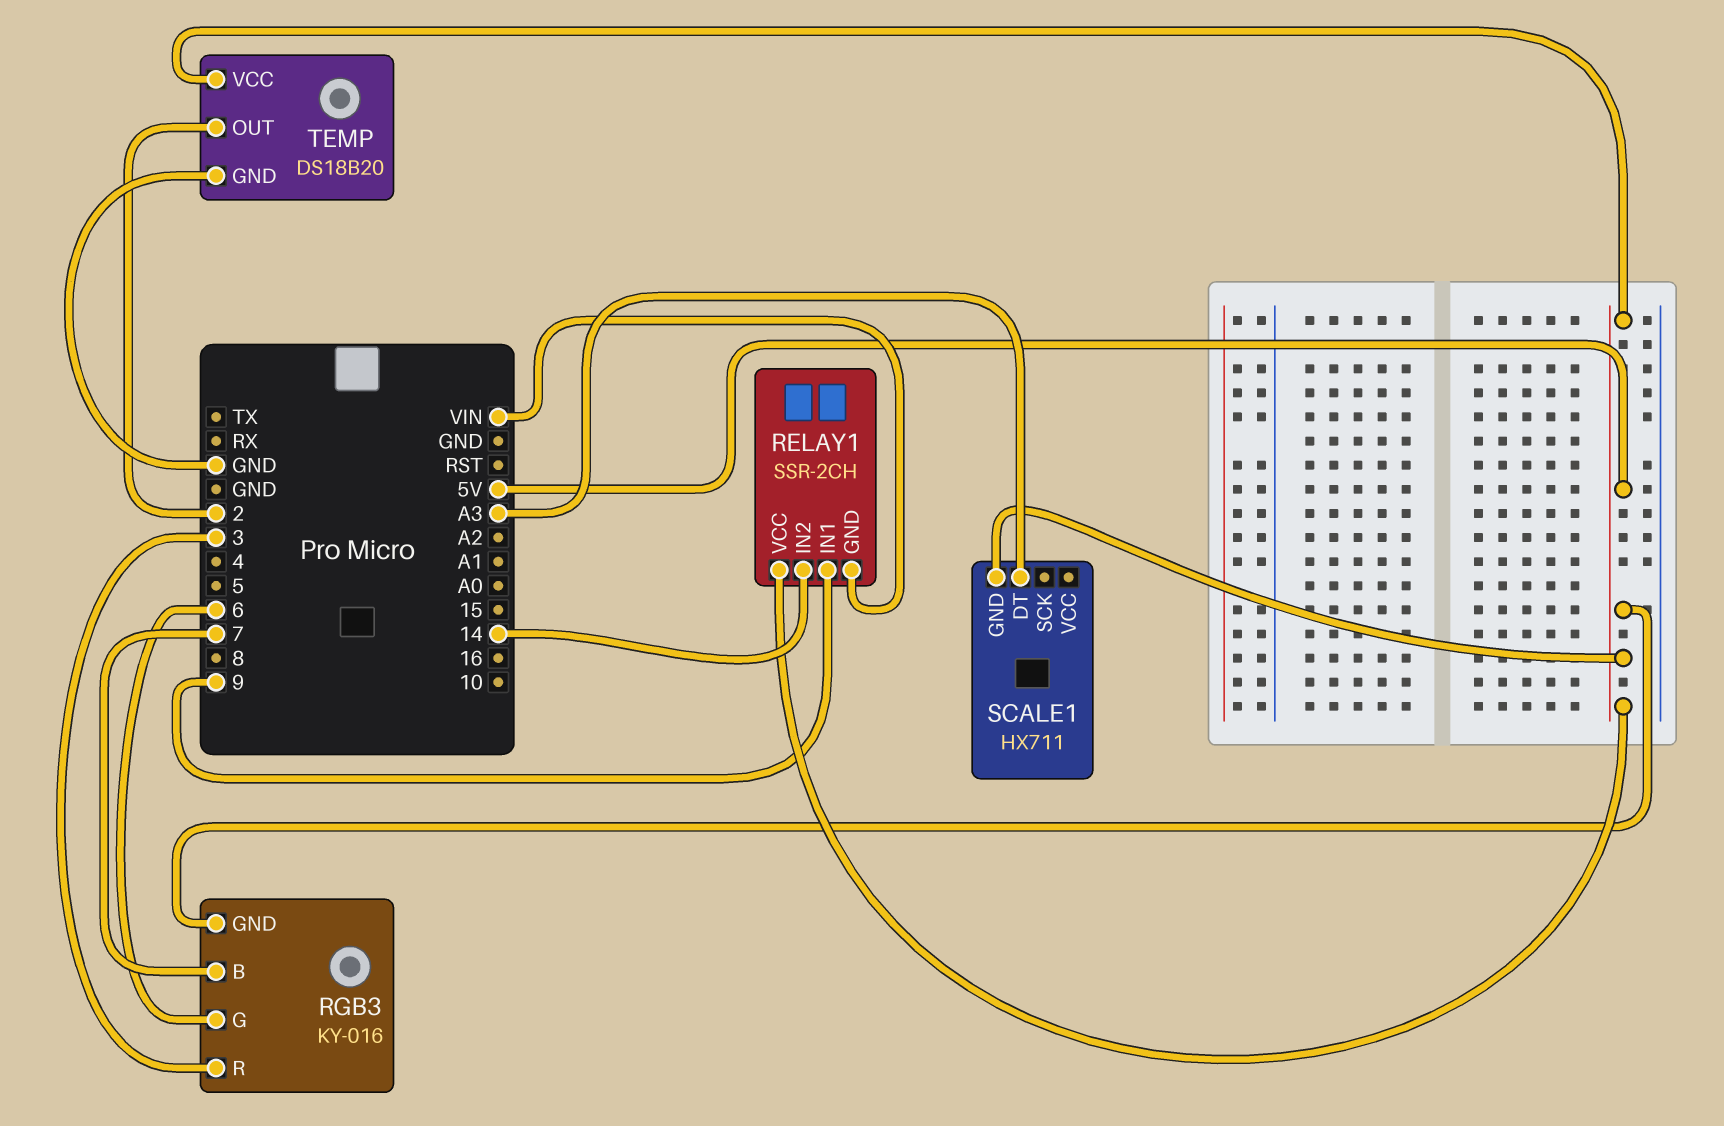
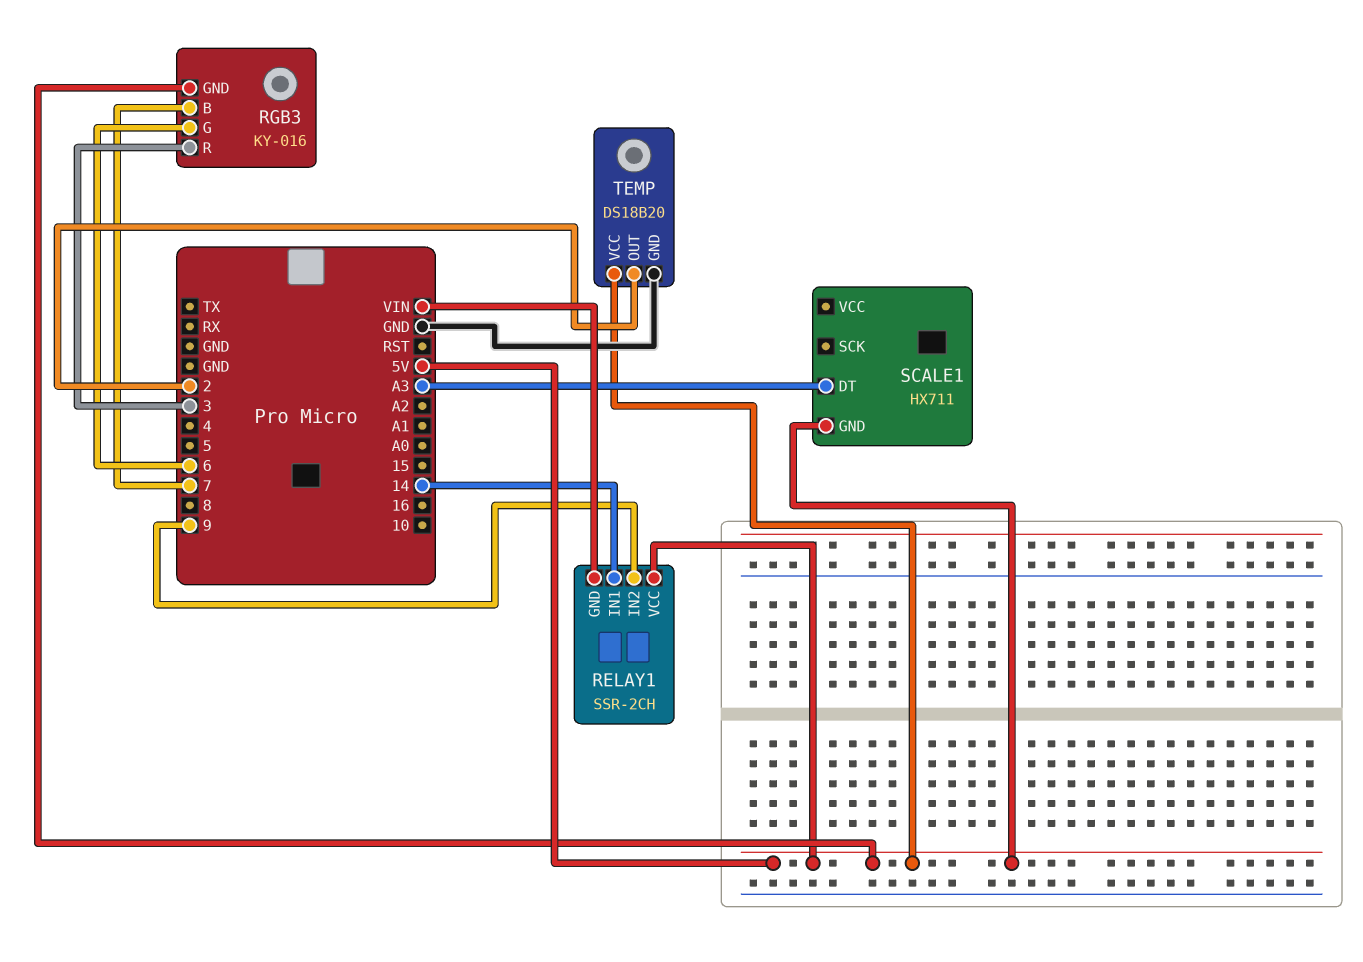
RELAY1 pin IN1: 9 -> 14
RELAY1 pin IN2: 14 -> 9

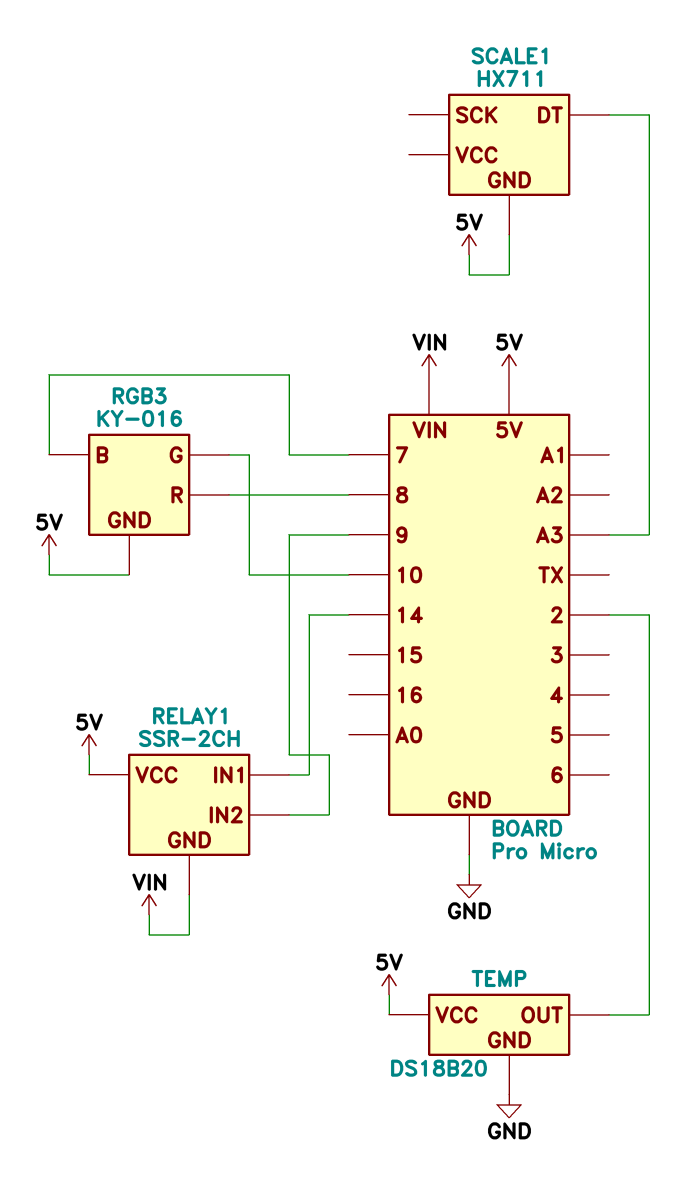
RGB3 pin G: 6 -> 10
RGB3 pin R: 3 -> 8

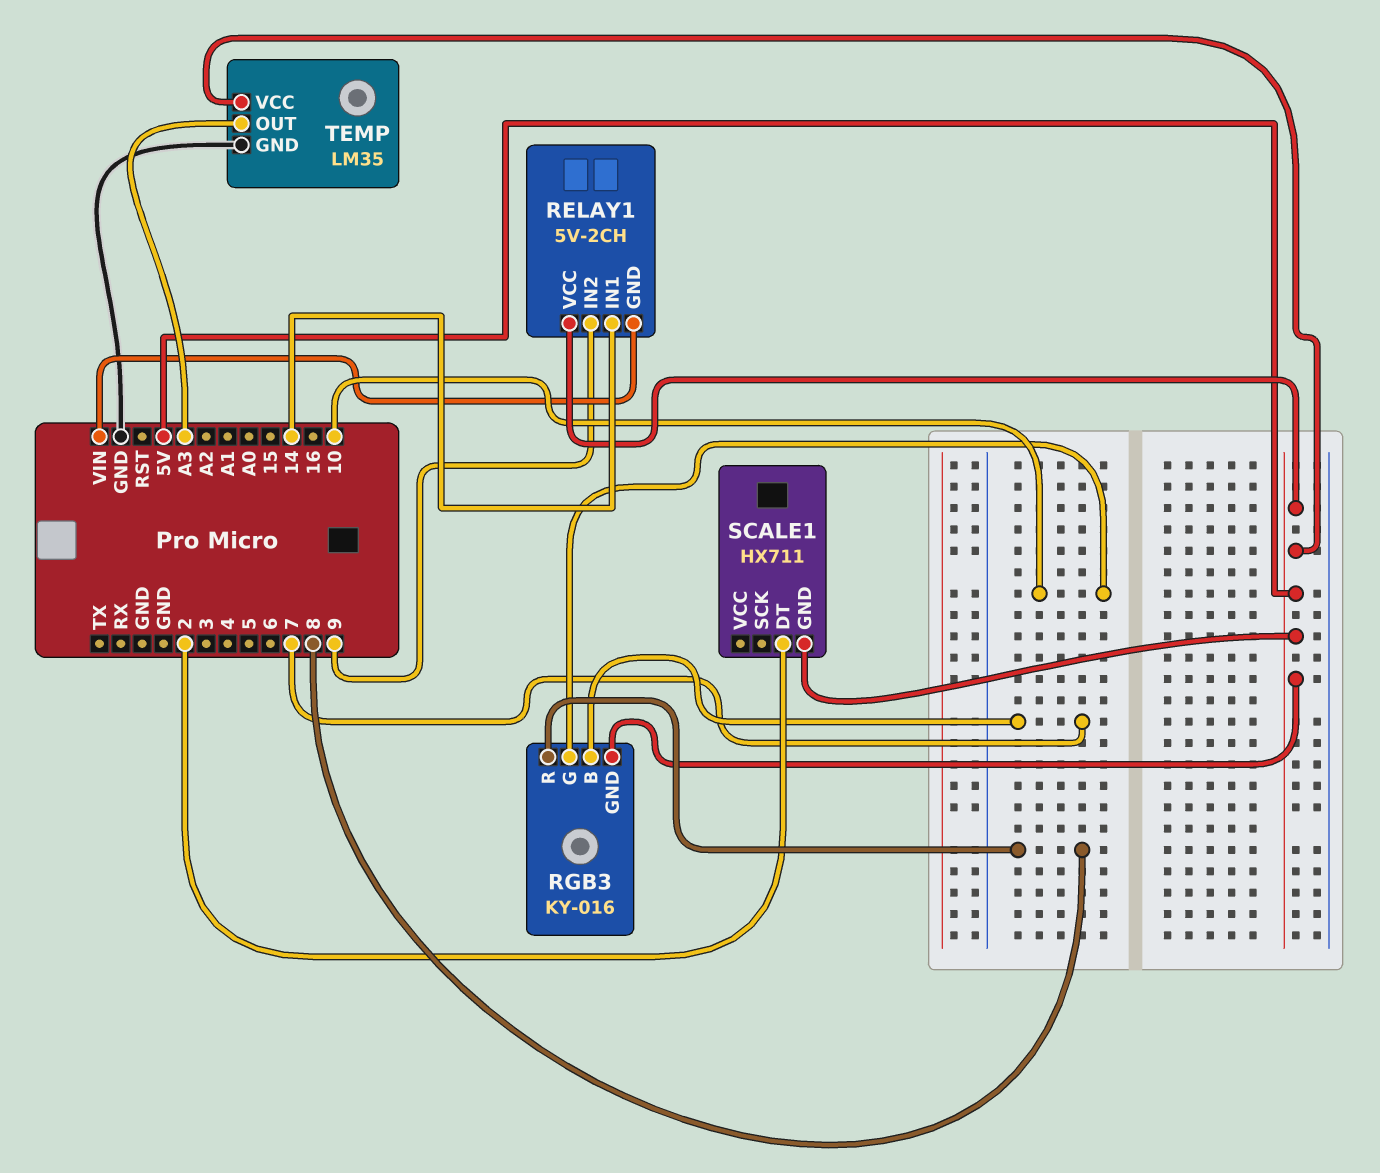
RELAY1: SSR-2CH -> 5V-2CH
SCALE1 pin DT: A3 -> 2
TEMP: DS18B20 -> LM35
TEMP pin OUT: 2 -> A3

